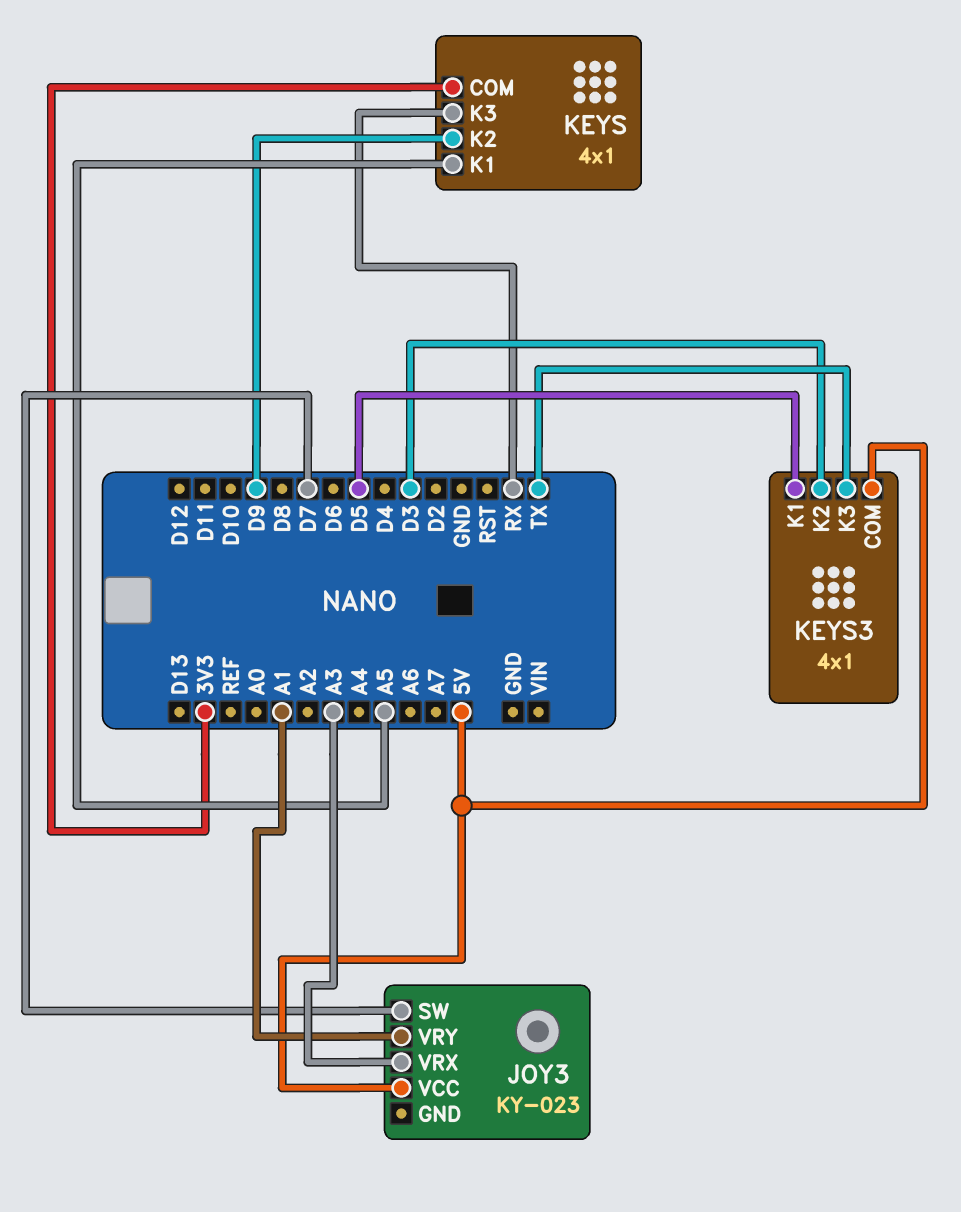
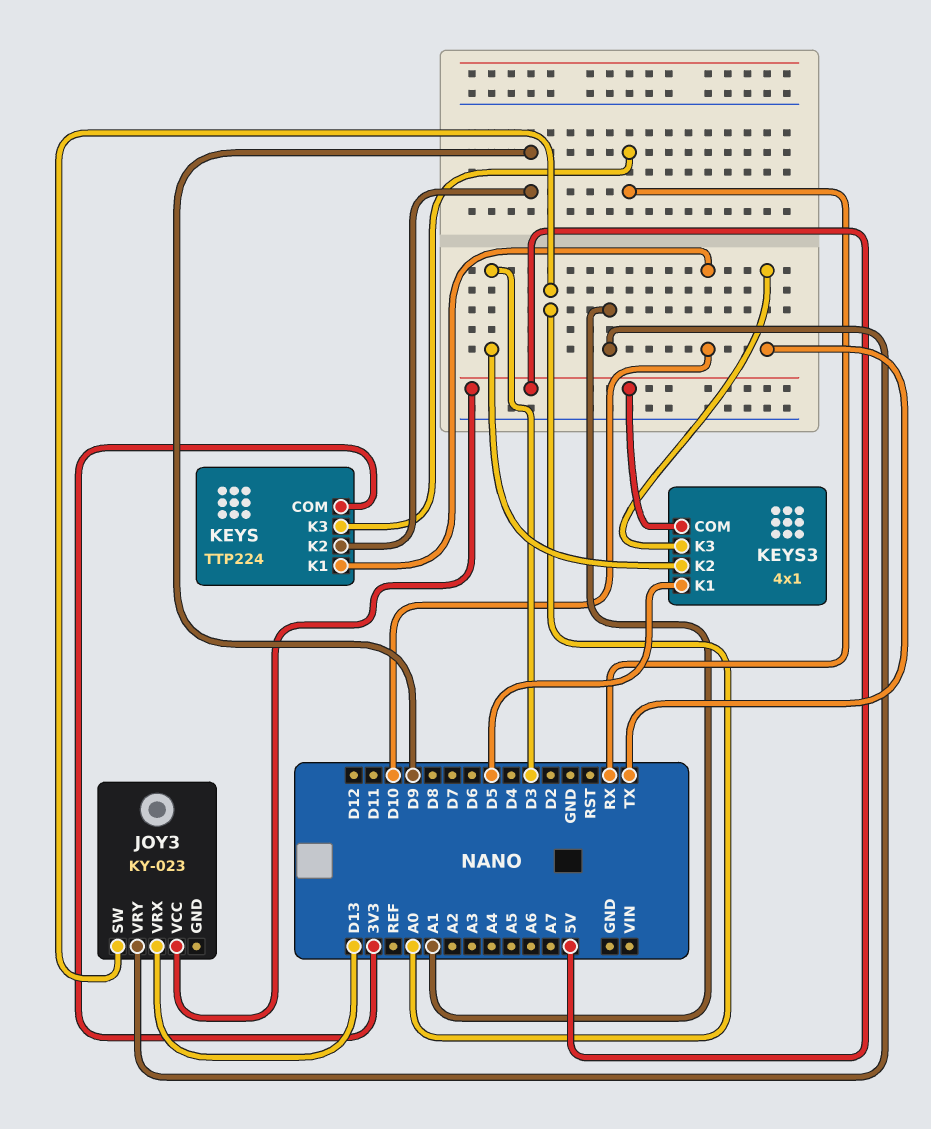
JOY3 pin SW: D7 -> A0
JOY3 pin VRX: A3 -> D13
KEYS: 4x1 -> TTP224
KEYS pin K1: A5 -> D10

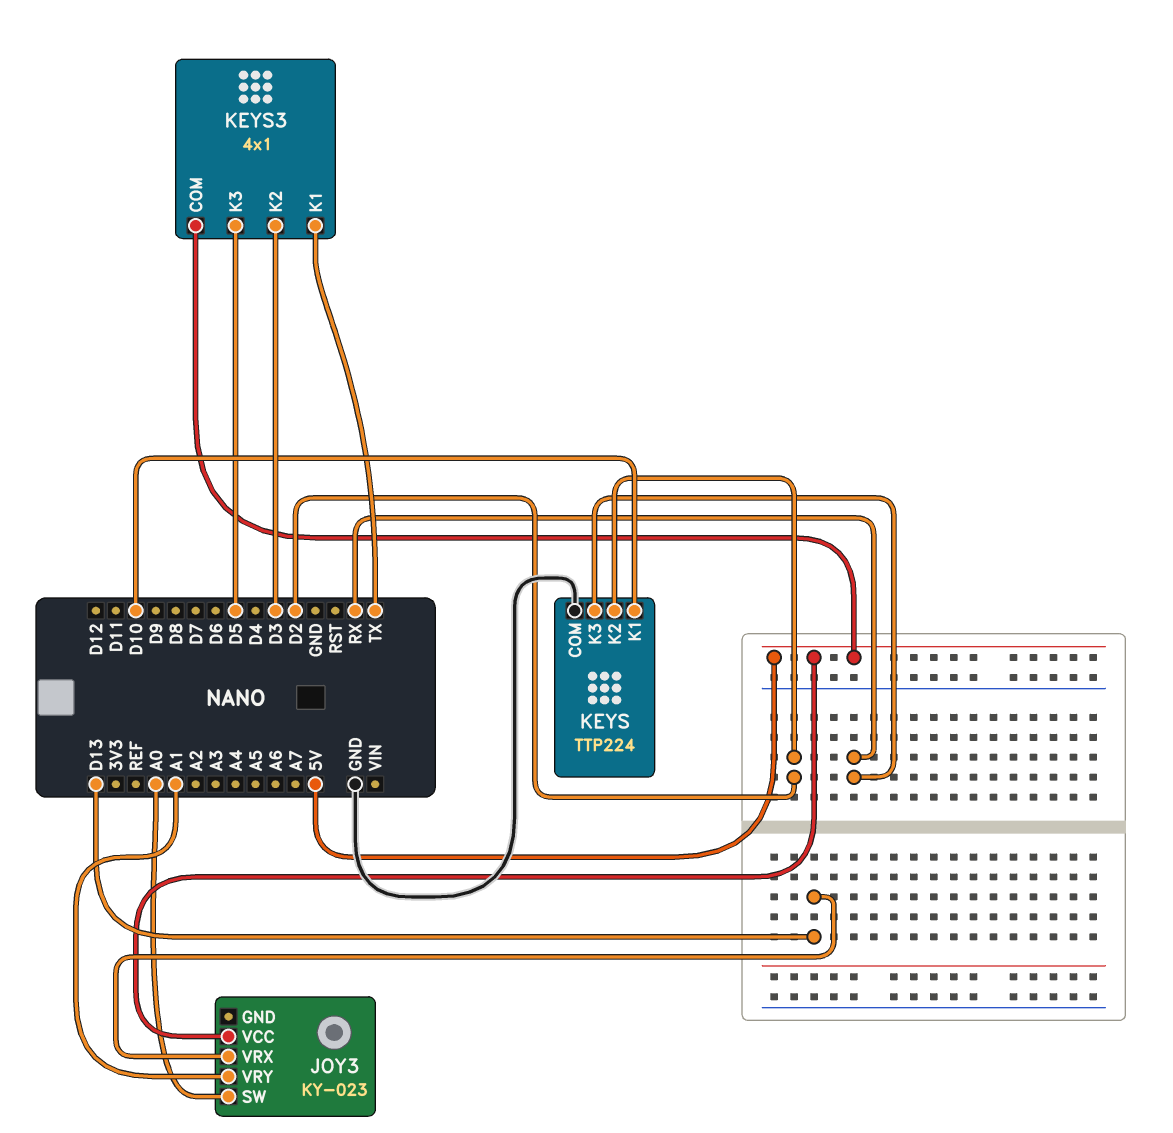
KEYS pin COM: 3V3 -> GND
KEYS pin K2: D9 -> D2
KEYS3 pin K1: D5 -> TX
KEYS3 pin K3: TX -> D5

